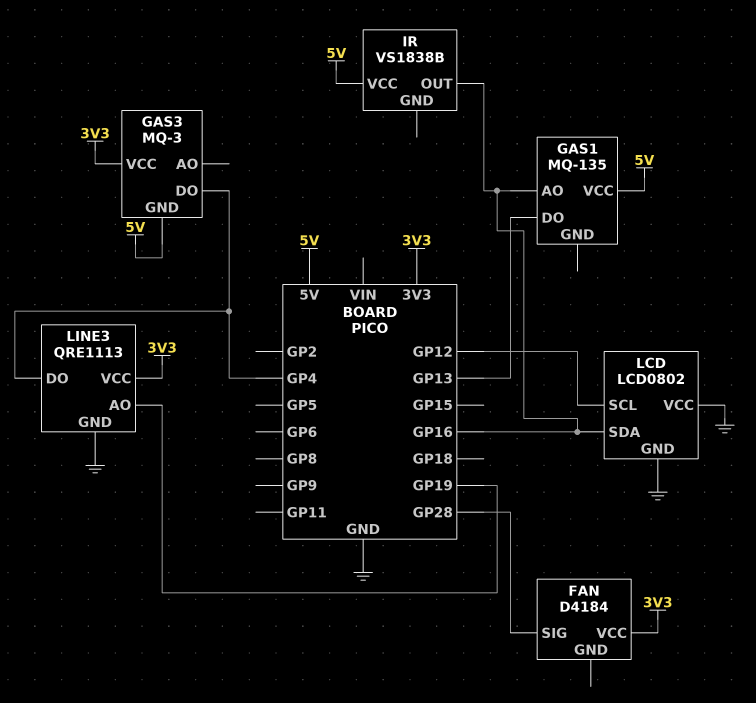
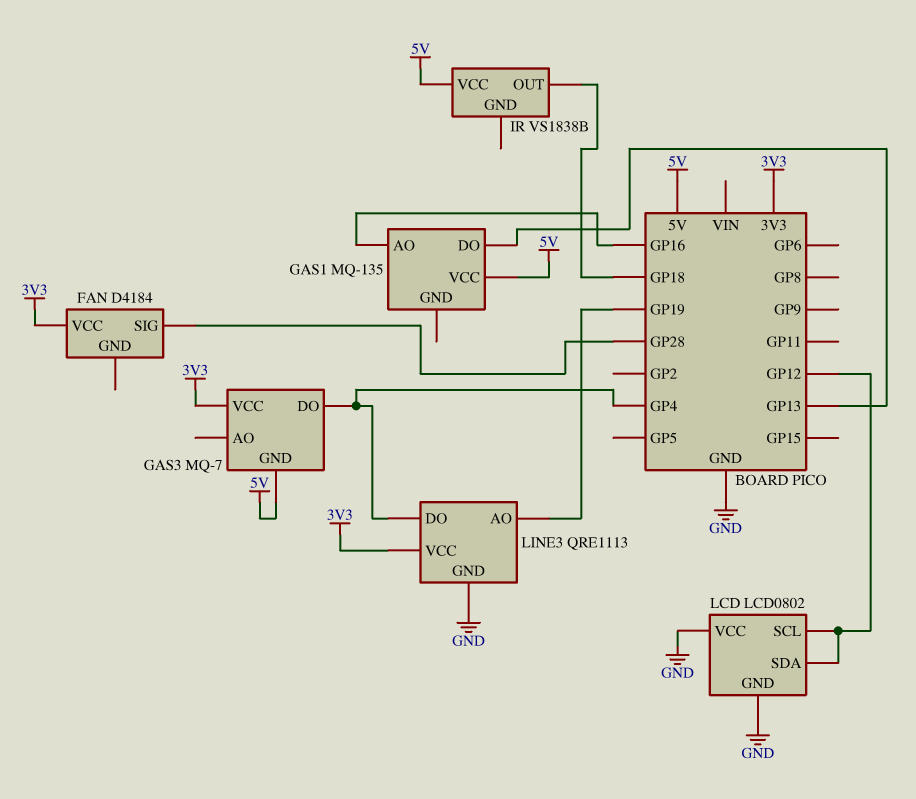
GAS3: MQ-3 -> MQ-7
IR pin OUT: GP16 -> GP18
LCD pin SDA: GP16 -> GP12

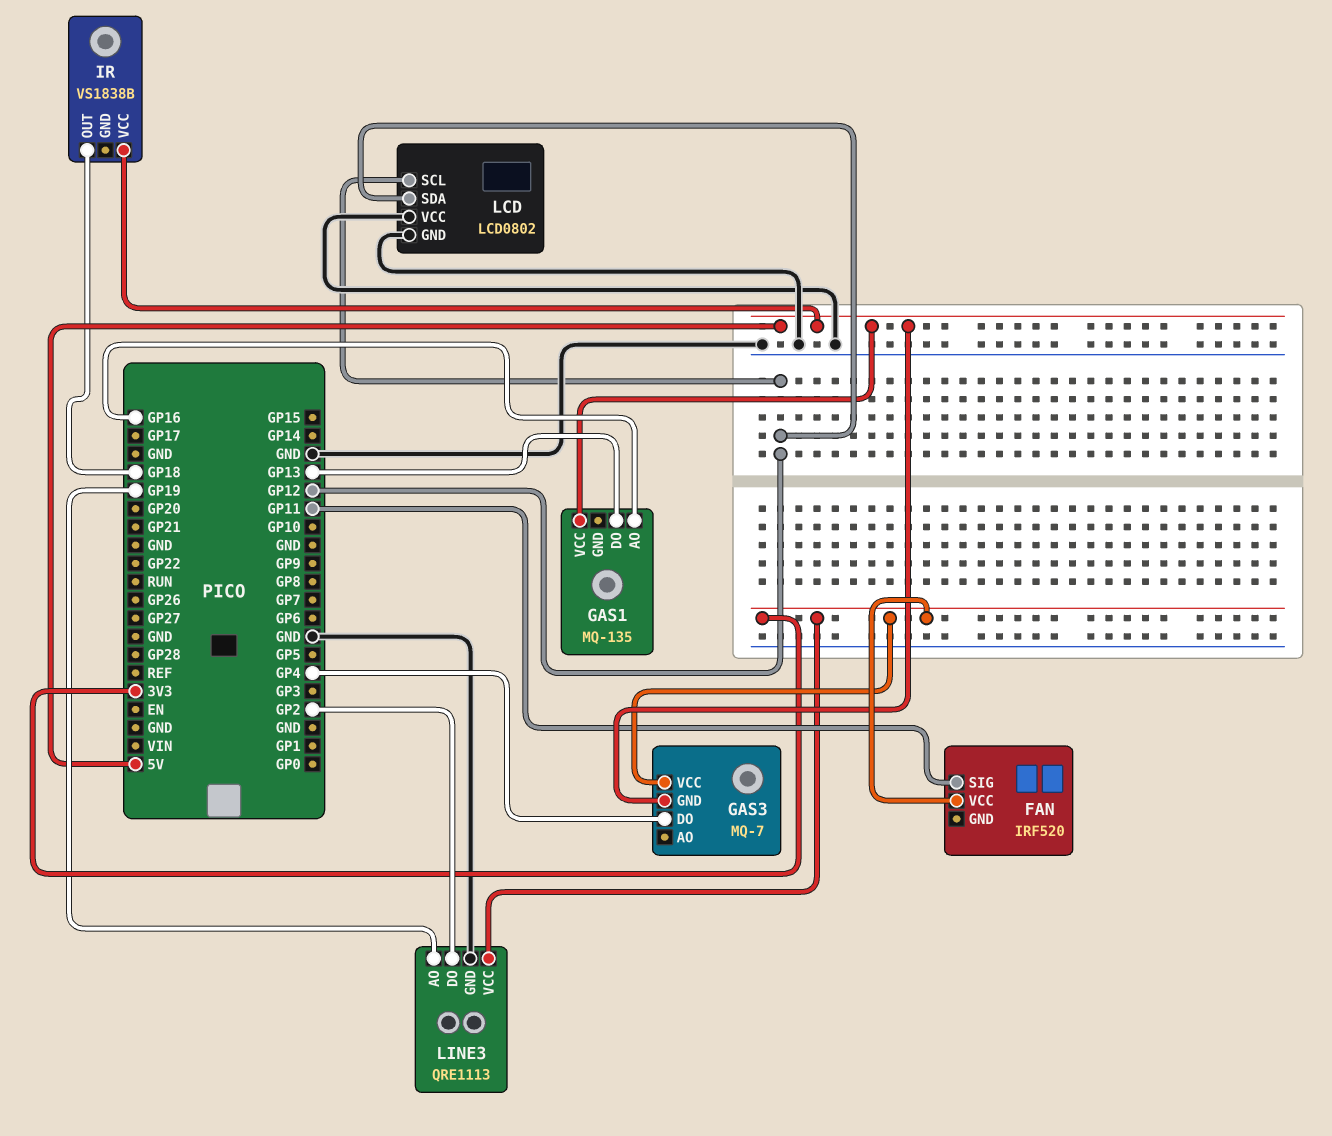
FAN: D4184 -> IRF520
FAN pin SIG: GP28 -> GP11
LINE3 pin DO: GP4 -> GP2

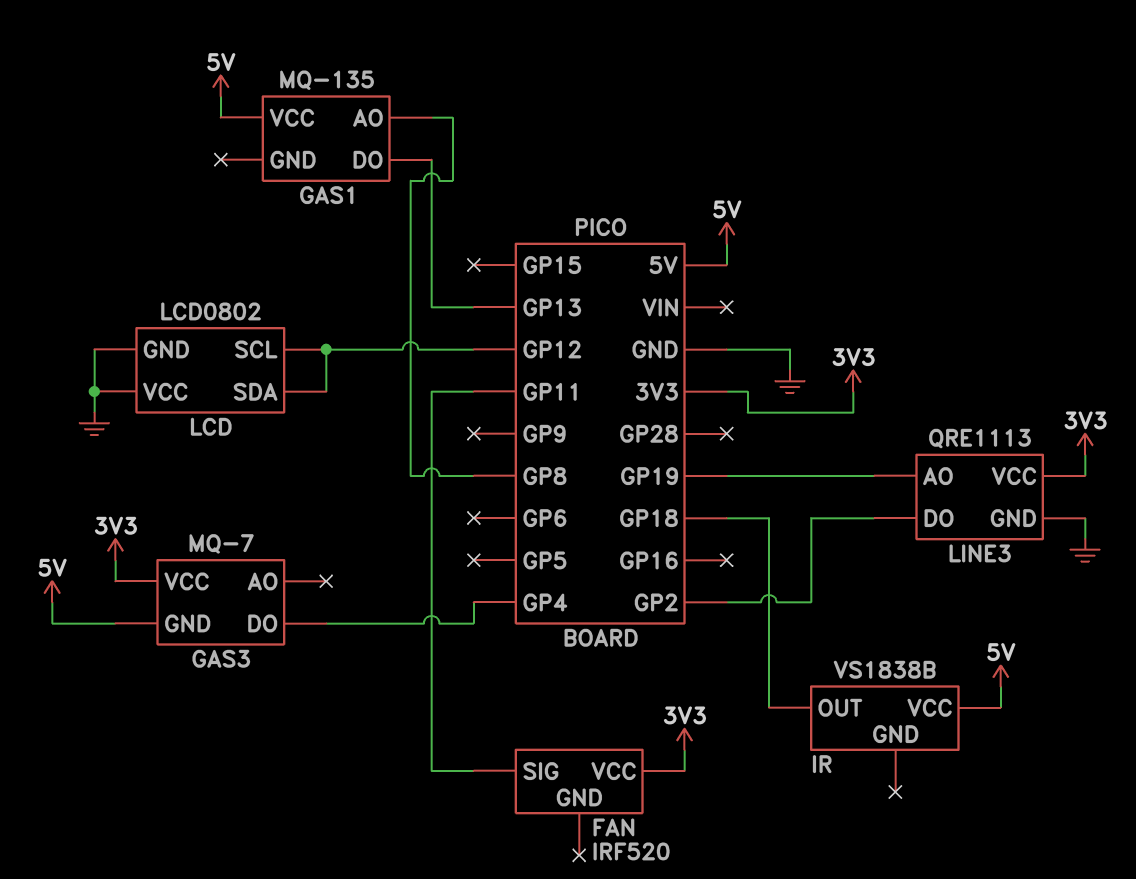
GAS1 pin AO: GP16 -> GP8

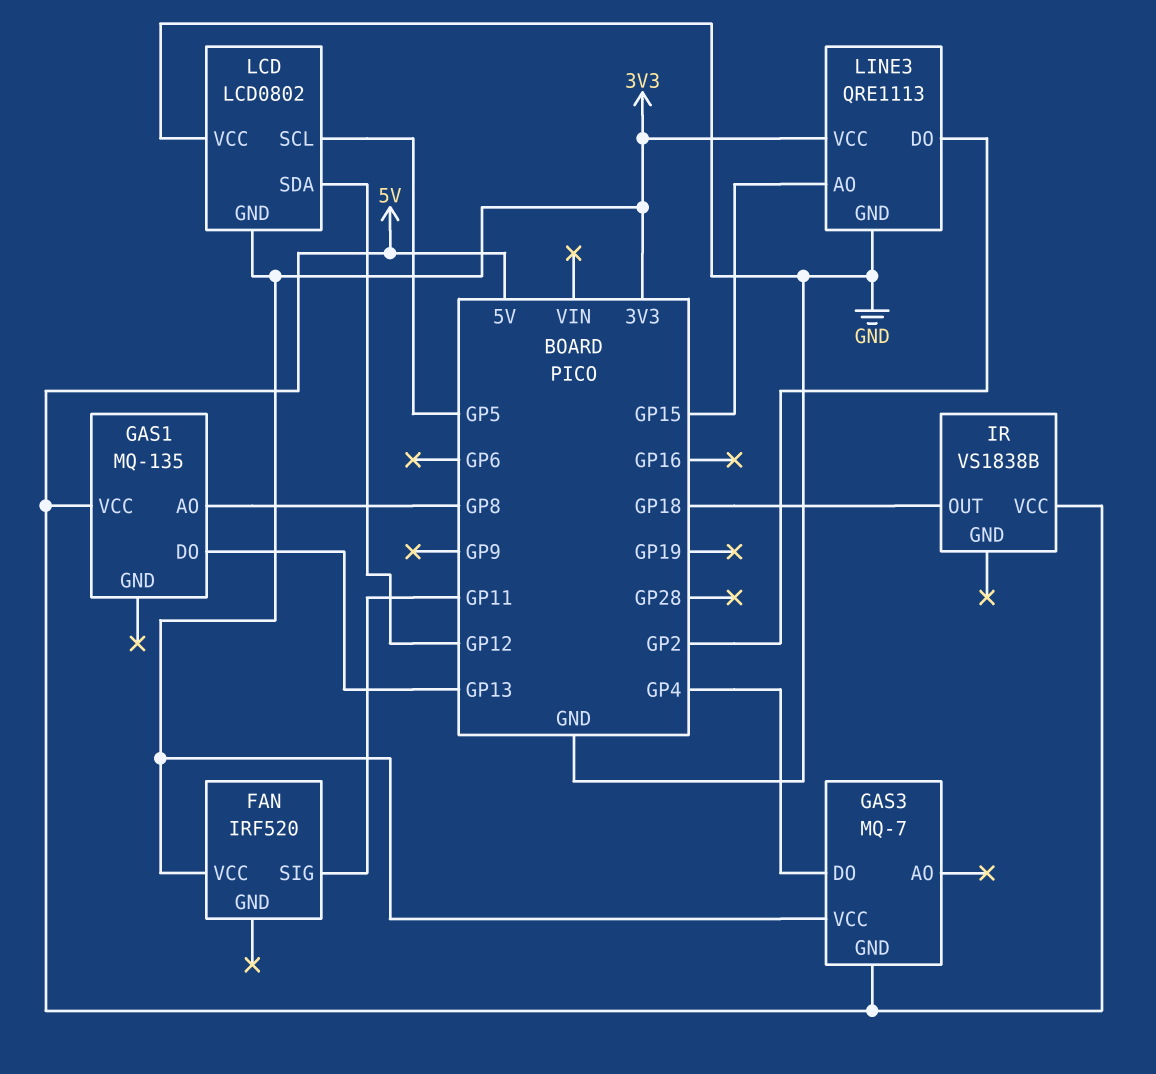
LCD pin GND: GND -> 3V3
LCD pin SCL: GP12 -> GP5
LINE3 pin AO: GP19 -> GP15

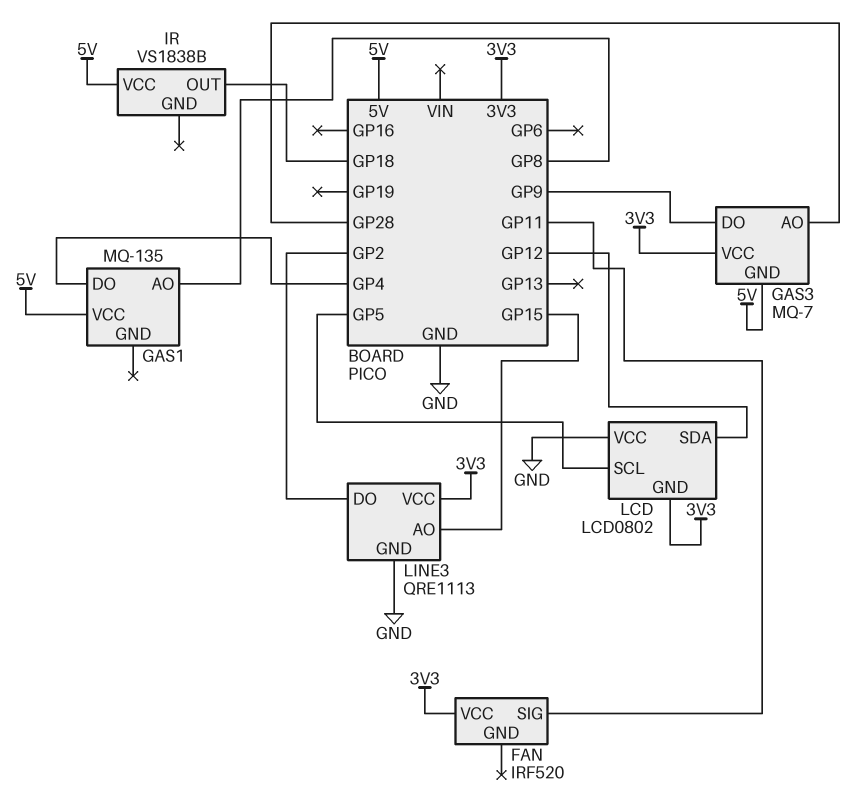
GAS1 pin DO: GP13 -> GP4
GAS3 pin AO: none -> GP28
GAS3 pin DO: GP4 -> GP9

